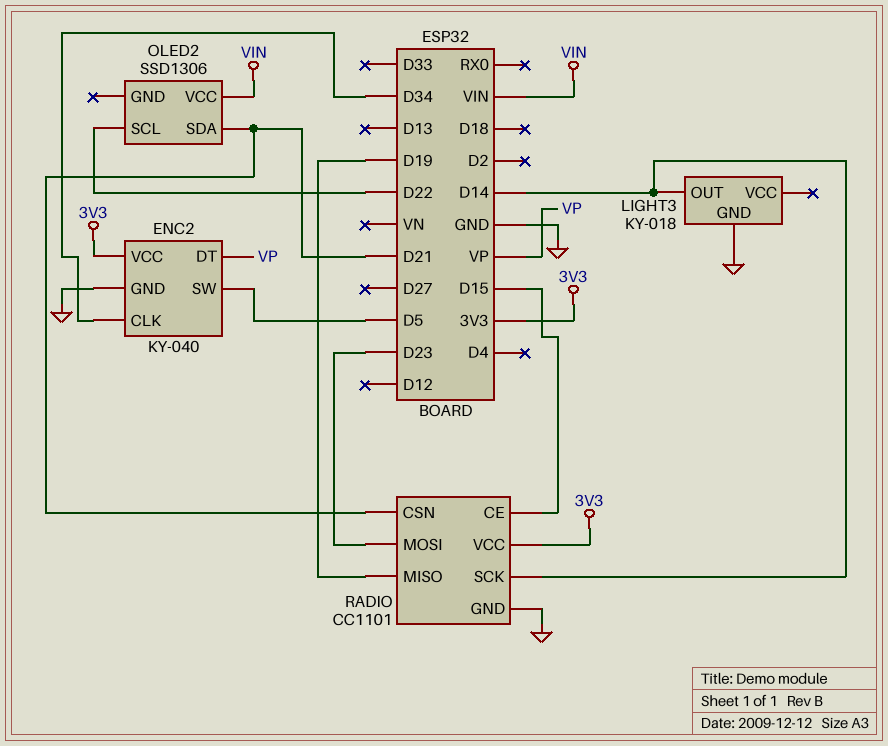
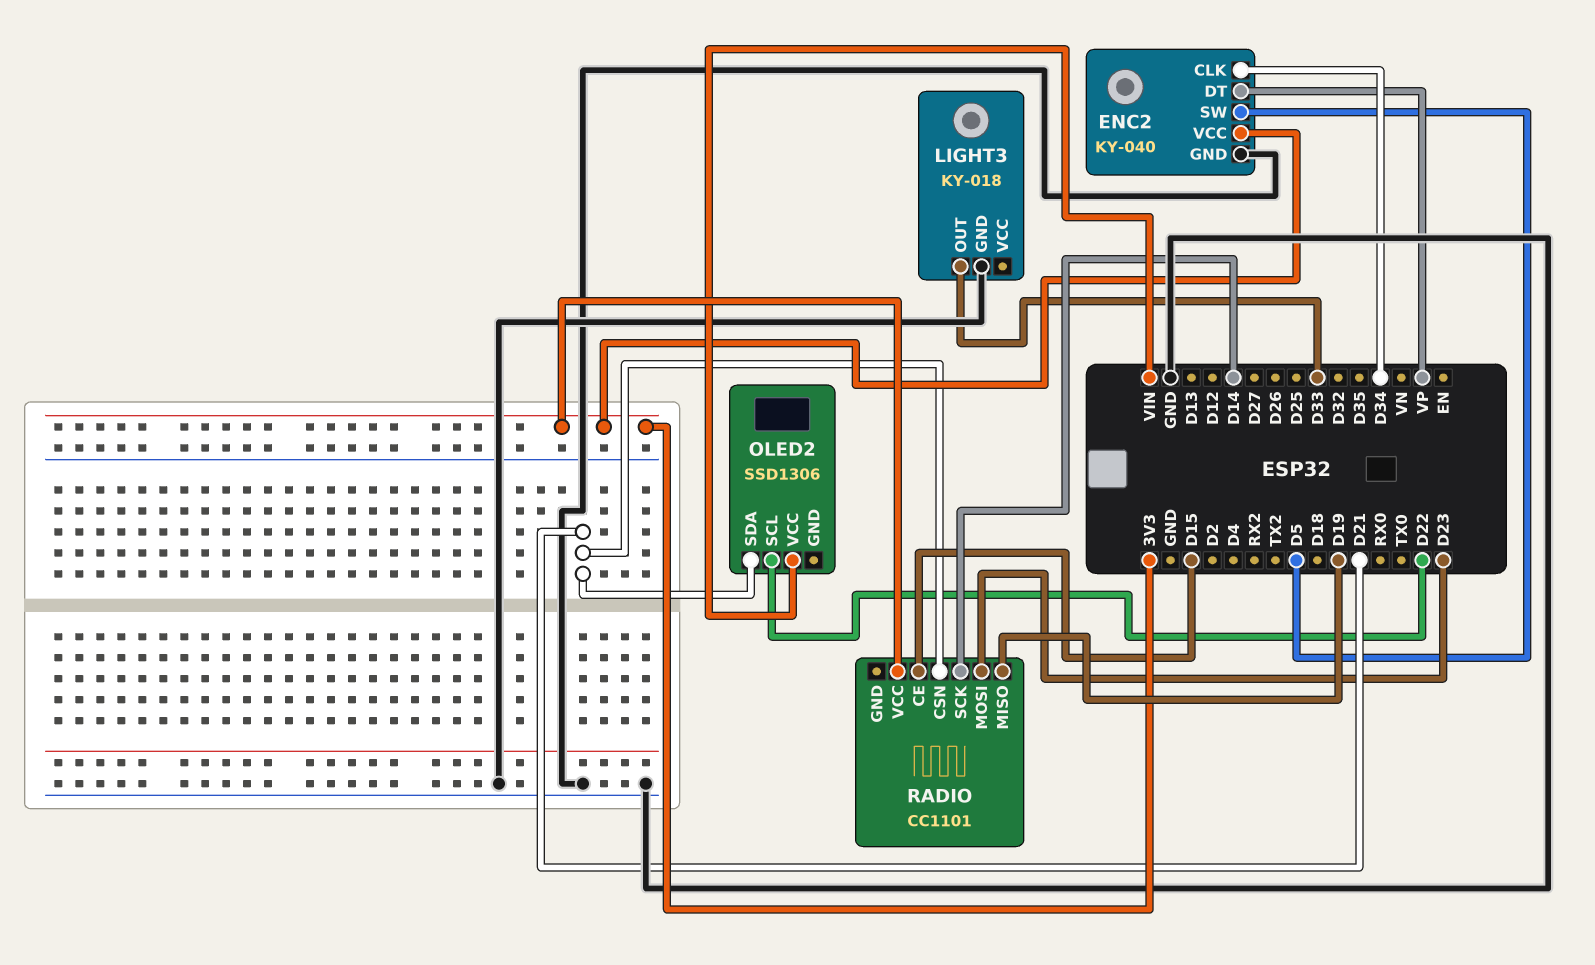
LIGHT3 pin OUT: D14 -> D33
RADIO pin GND: GND -> none

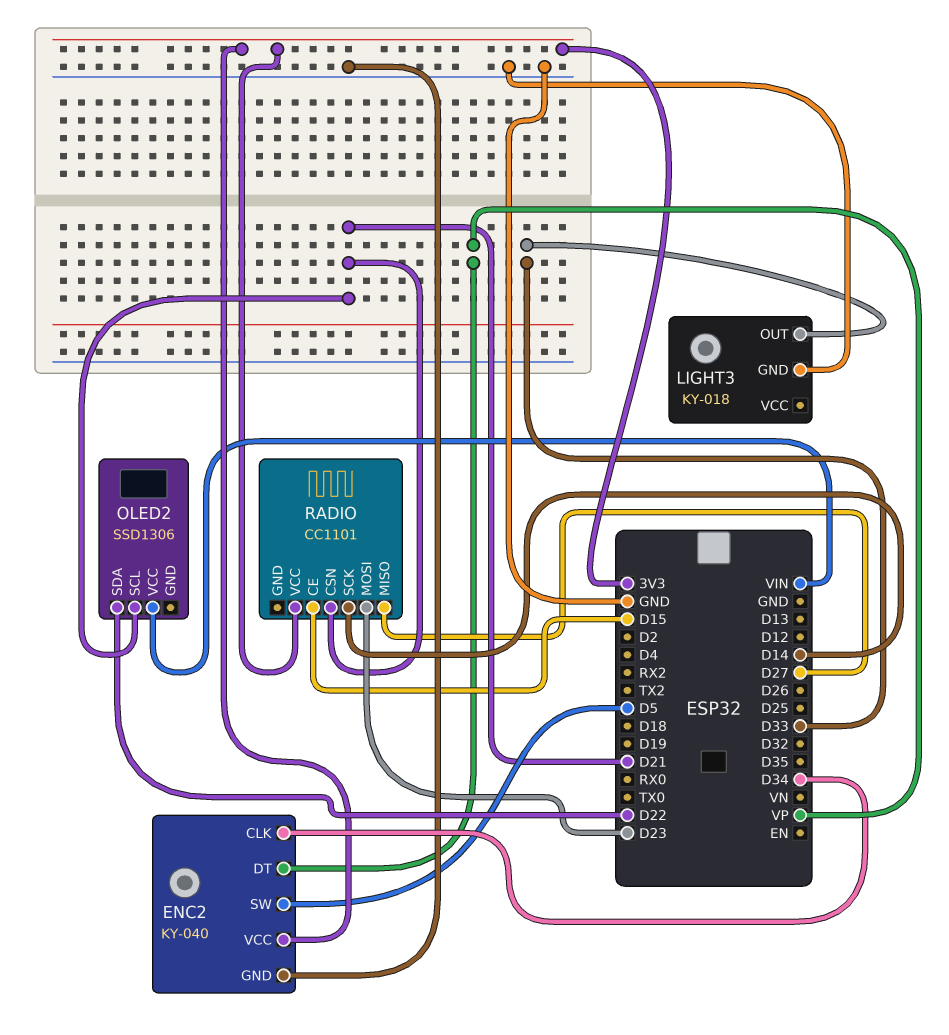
OLED2 pin SCL: D22 -> D21
OLED2 pin SDA: D21 -> D22
RADIO pin MISO: D19 -> D27

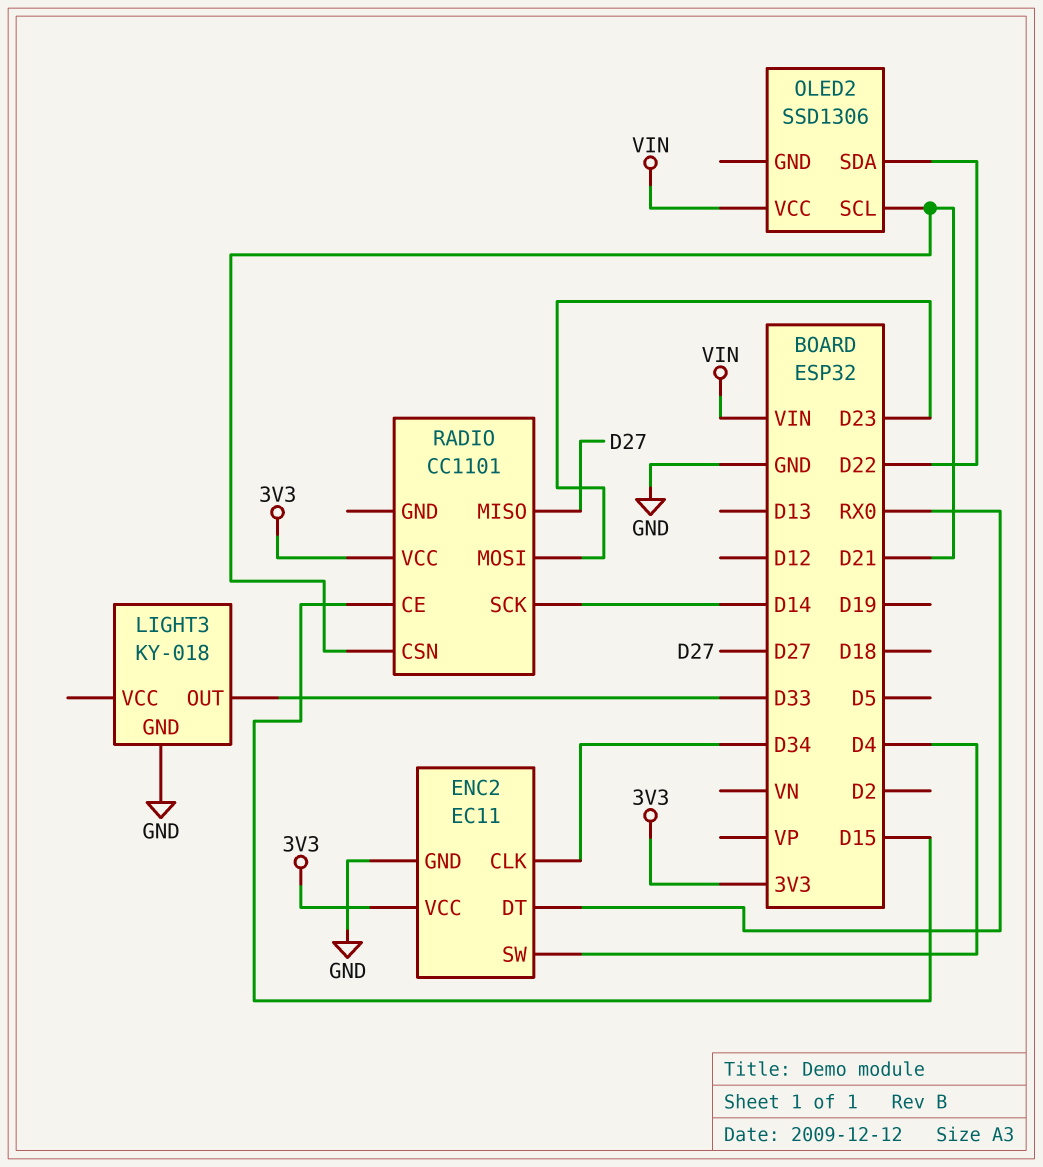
ENC2: KY-040 -> EC11
ENC2 pin DT: VP -> RX0
ENC2 pin SW: D5 -> D4

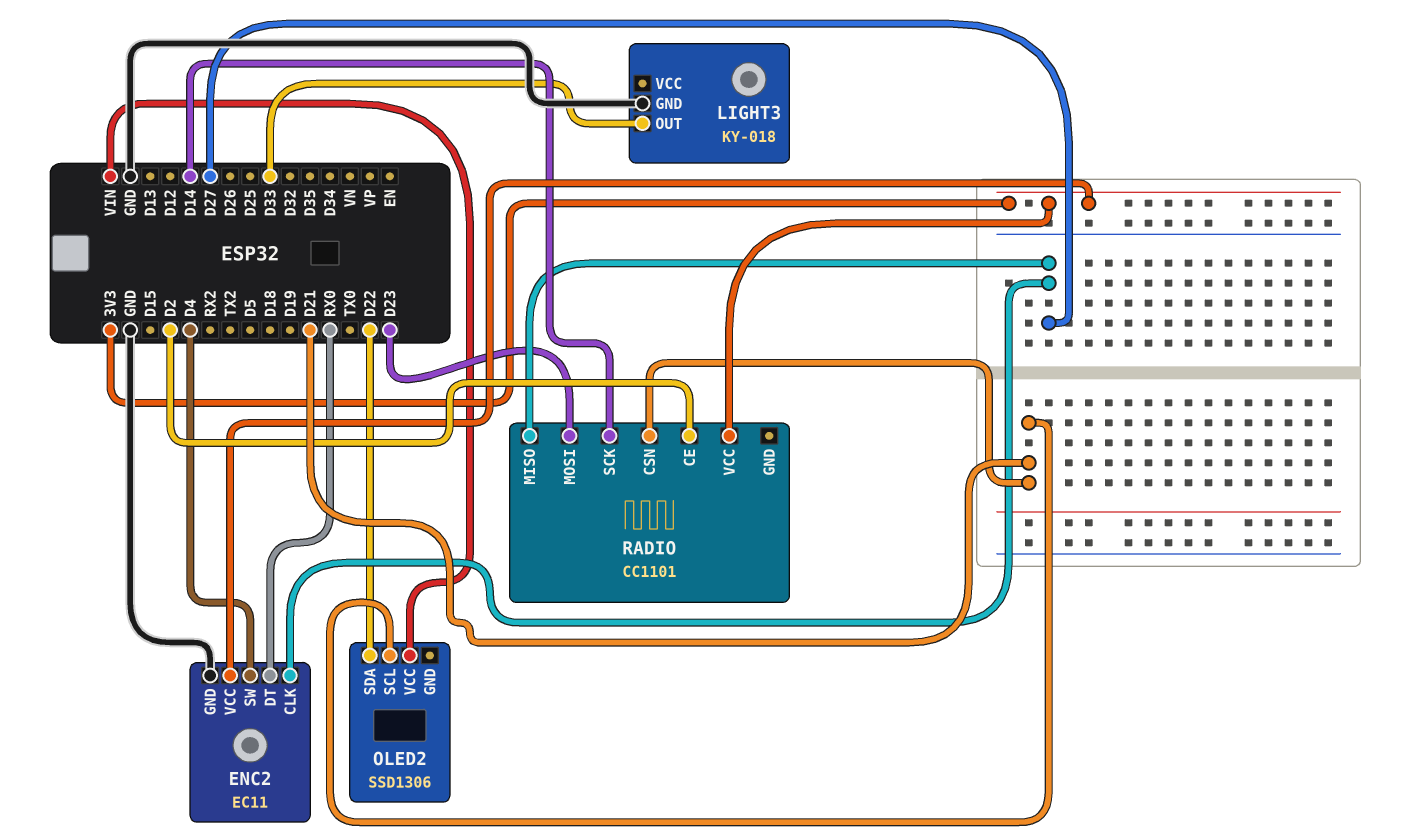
ENC2 pin CLK: D34 -> D27
RADIO pin CE: D15 -> D2

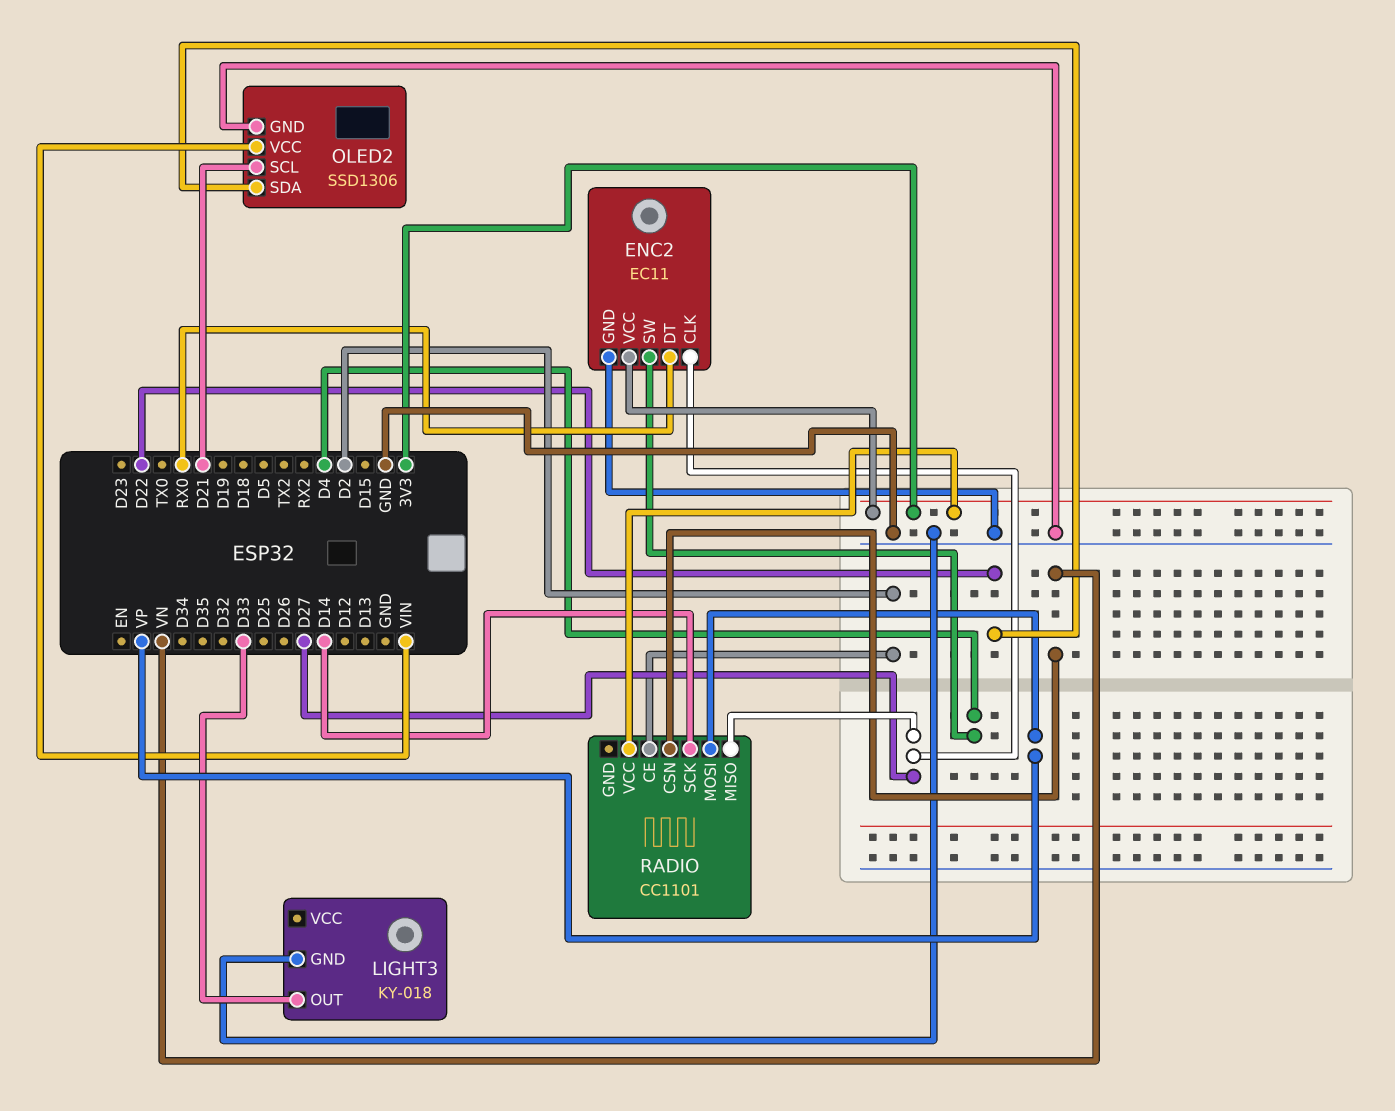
OLED2 pin GND: none -> GND
RADIO pin CSN: D21 -> VN
RADIO pin MOSI: D23 -> VP

